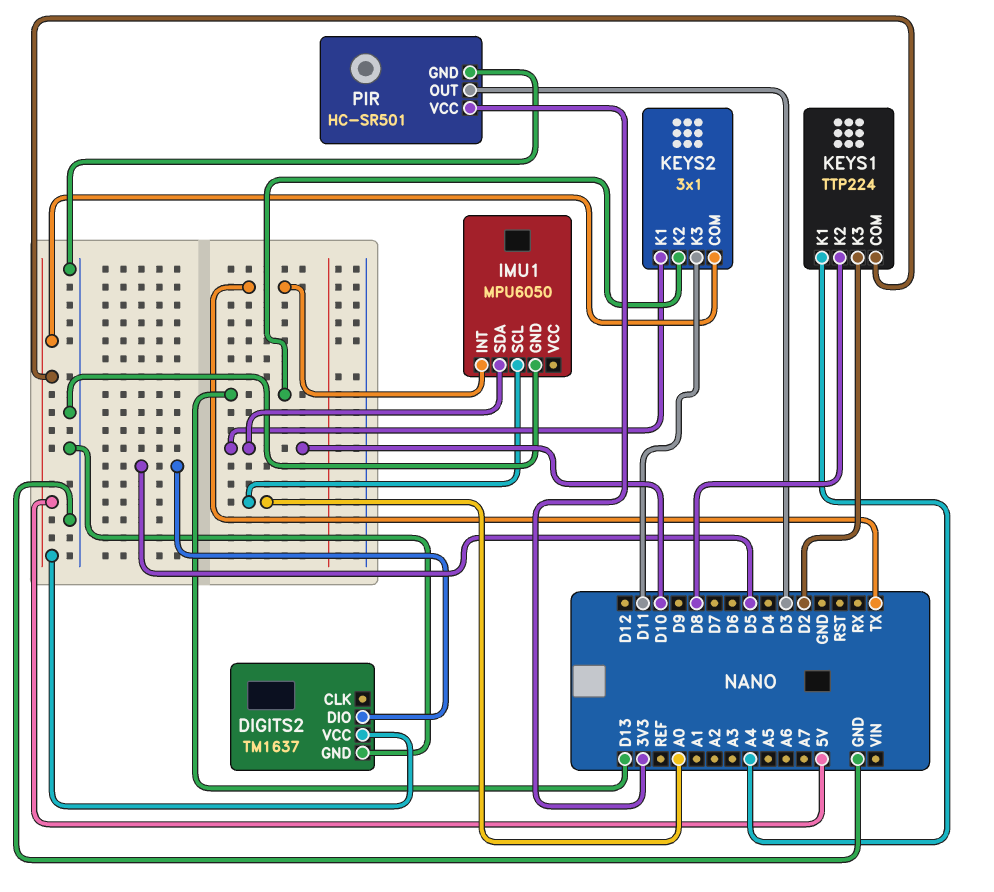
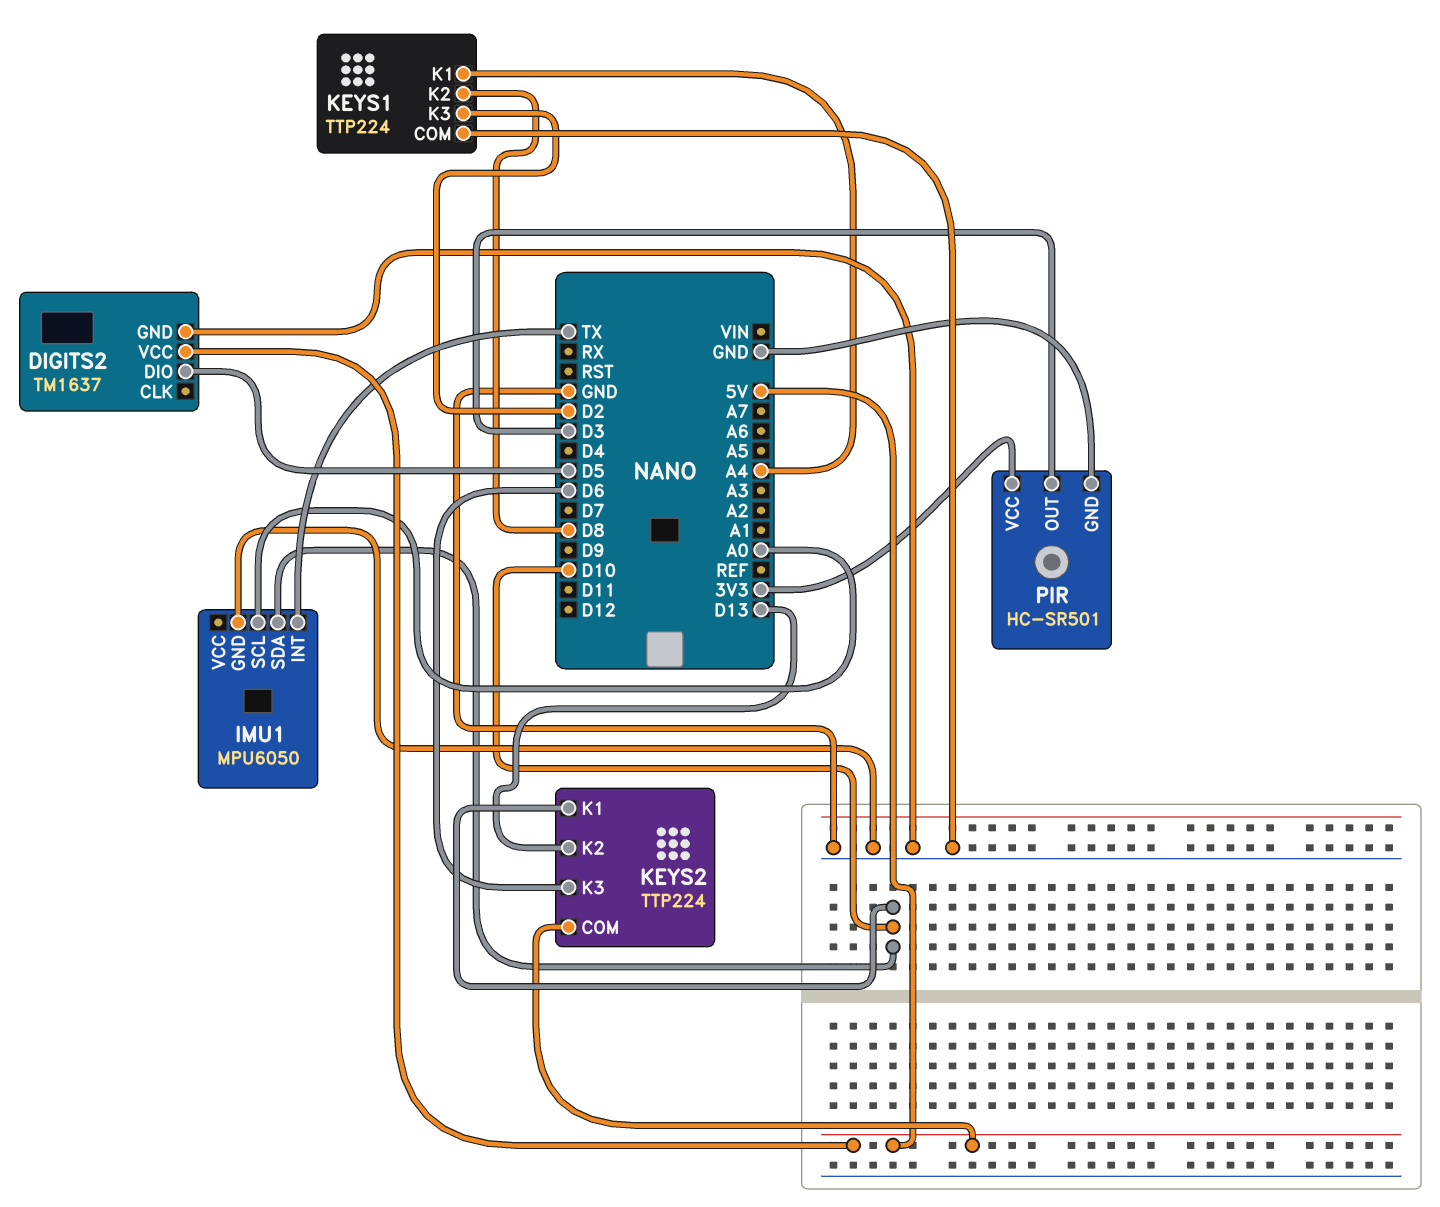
KEYS1 pin COM: 5V -> GND
KEYS2: 3x1 -> TTP224
KEYS2 pin K3: D11 -> D6

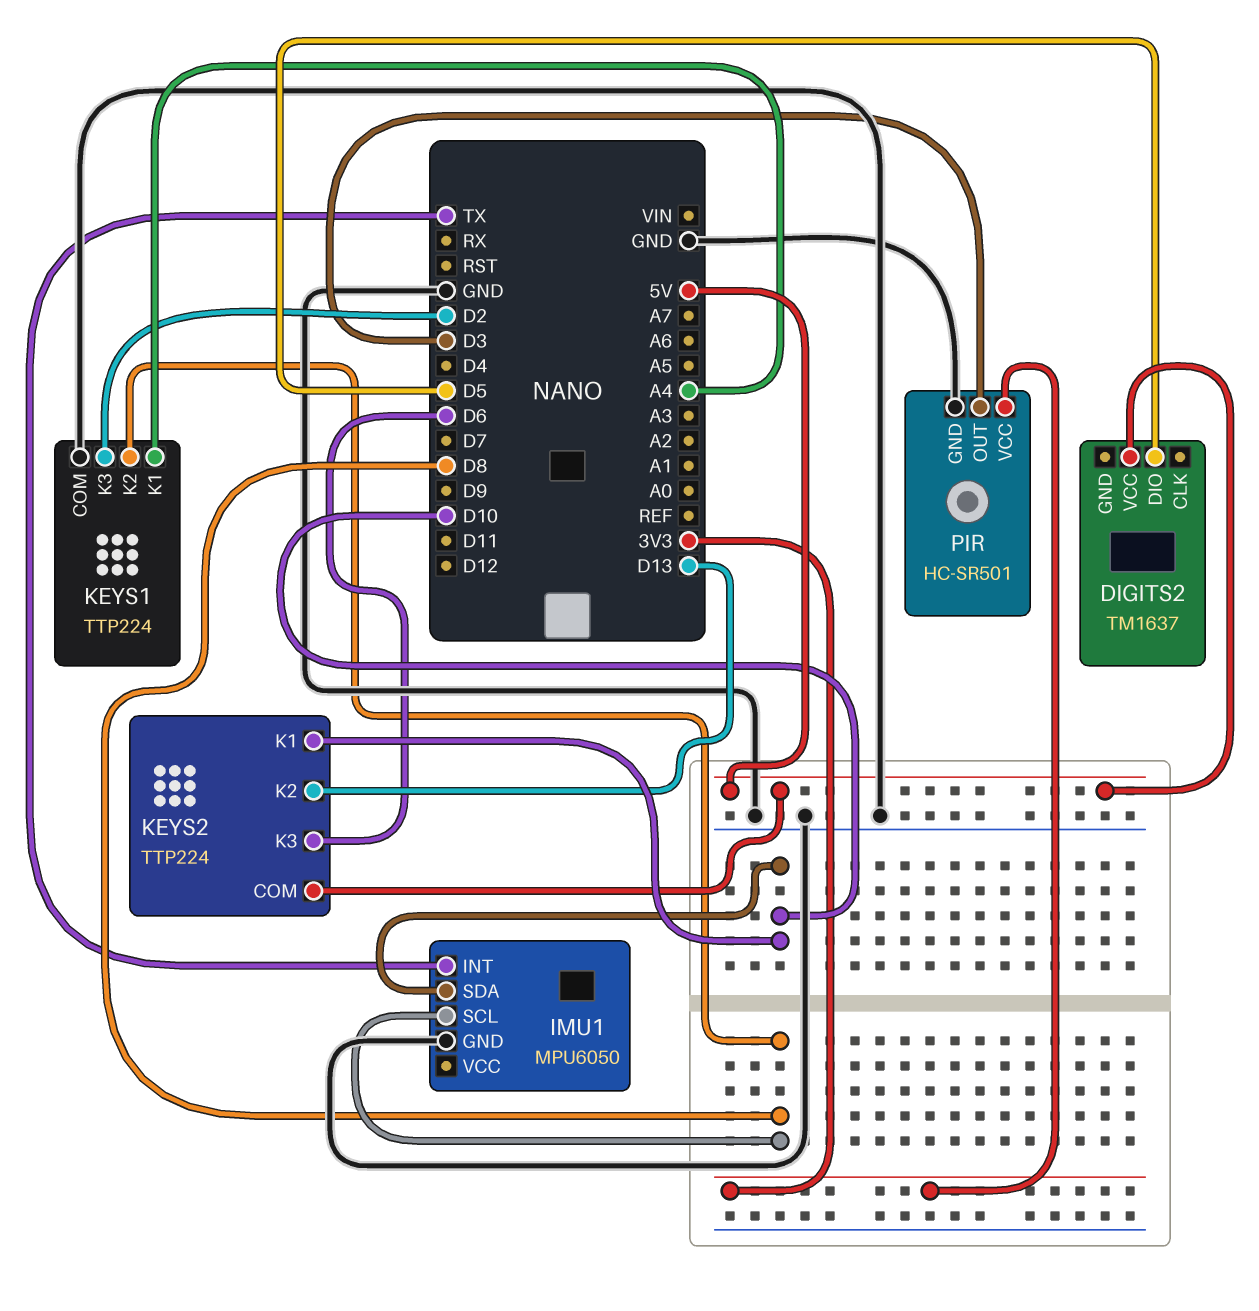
DIGITS2 pin GND: GND -> none
IMU1 pin SCL: A0 -> D8

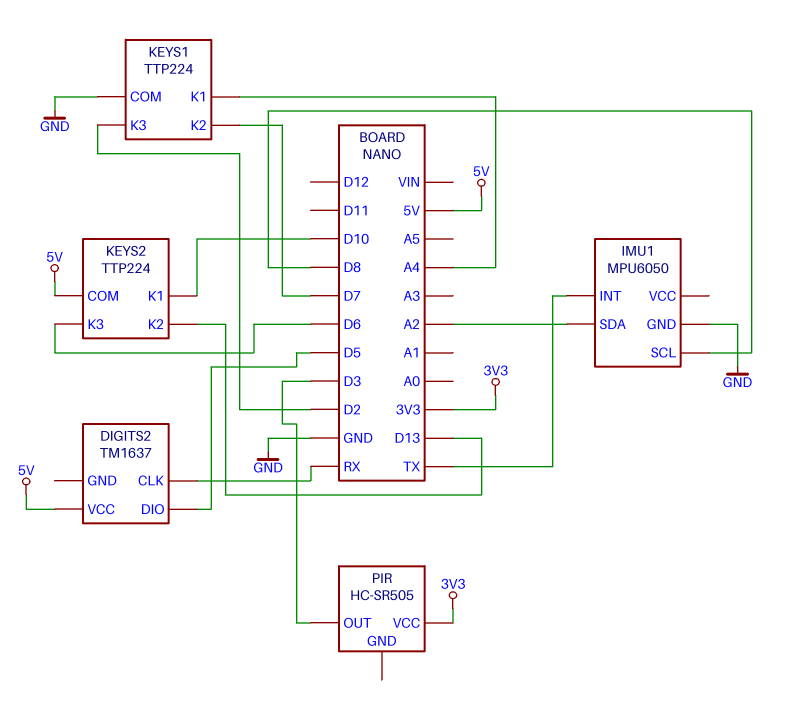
DIGITS2 pin CLK: none -> RX
IMU1 pin SDA: D10 -> A2
KEYS1 pin K2: D8 -> D7
PIR: HC-SR501 -> HC-SR505
PIR pin GND: GND -> none

